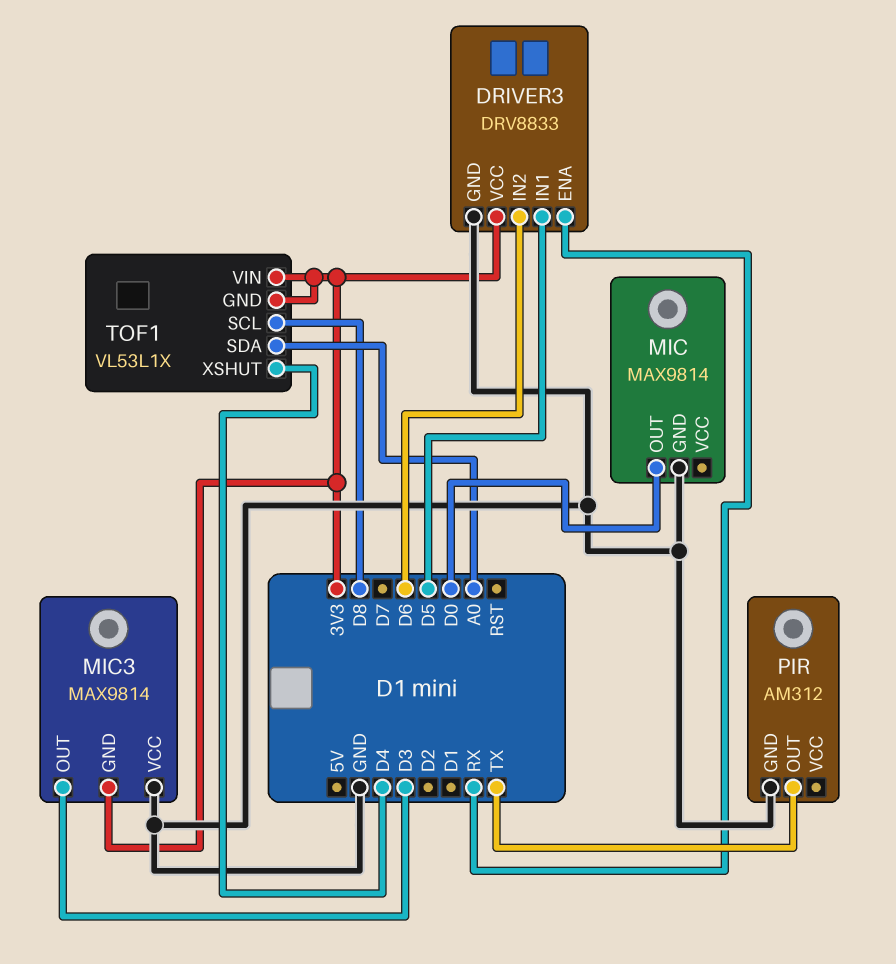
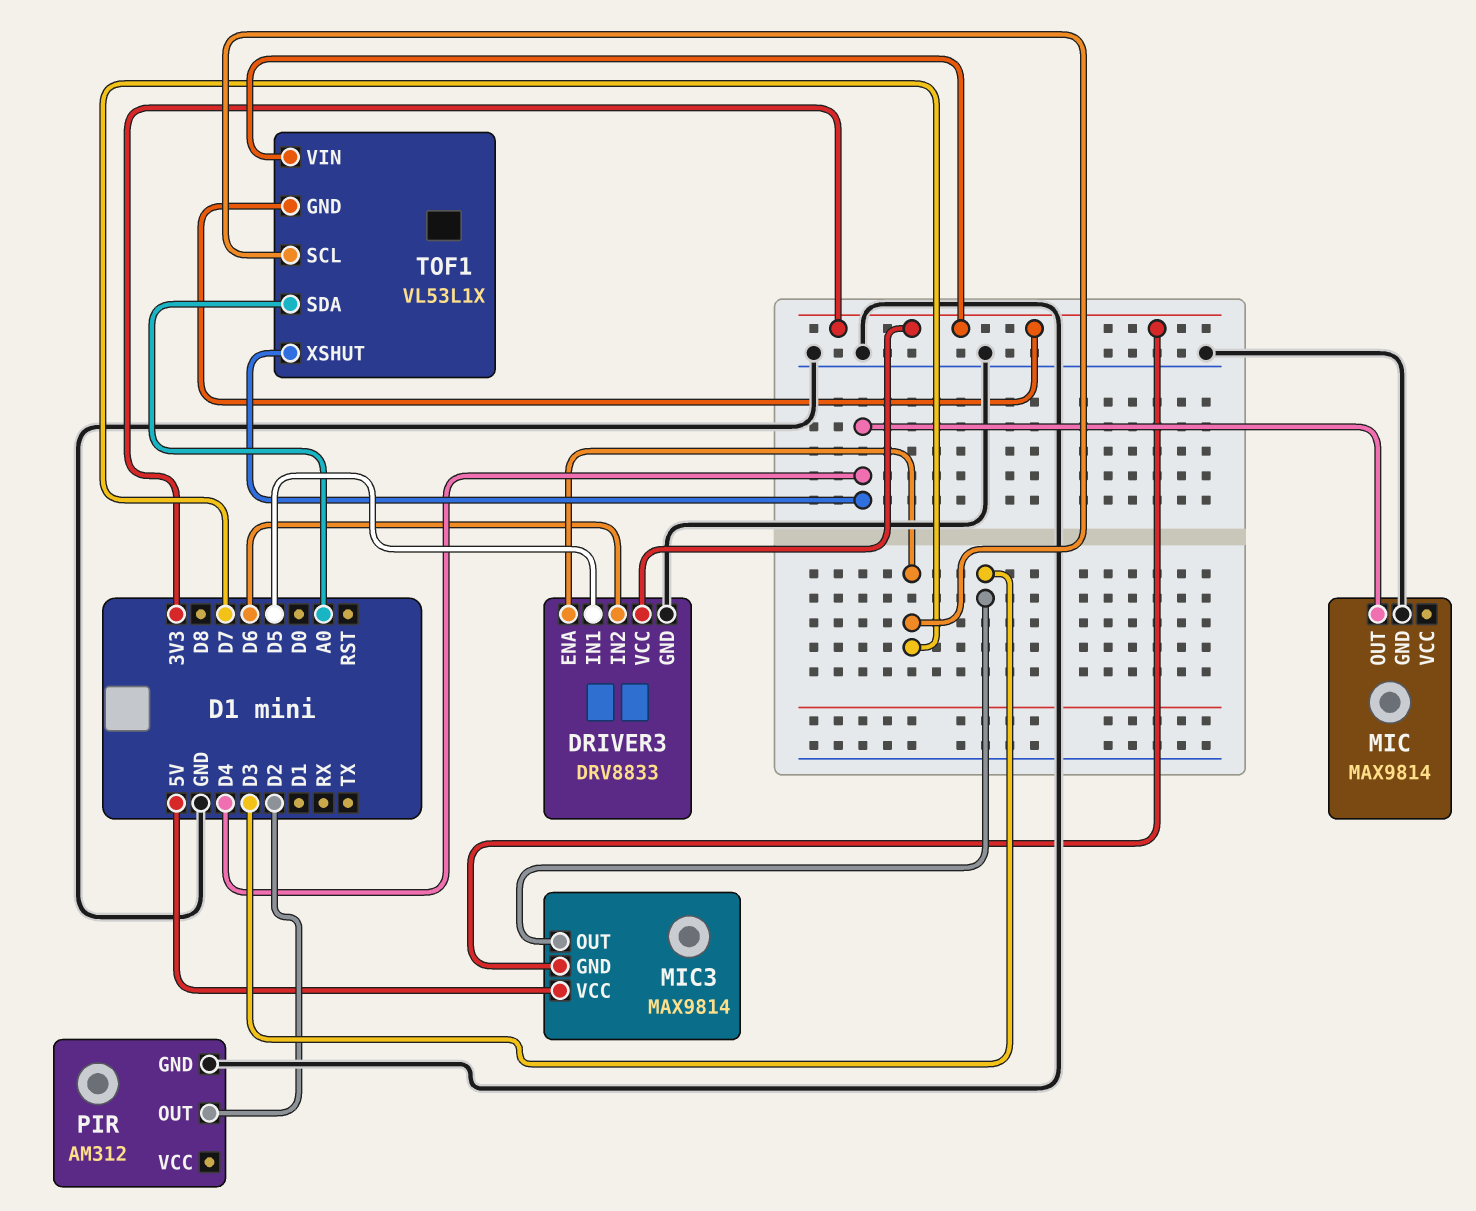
DRIVER3 pin ENA: RX -> D7
MIC pin OUT: D0 -> D4
MIC3 pin VCC: GND -> 5V
PIR pin OUT: TX -> D2
TOF1 pin SCL: D8 -> D7

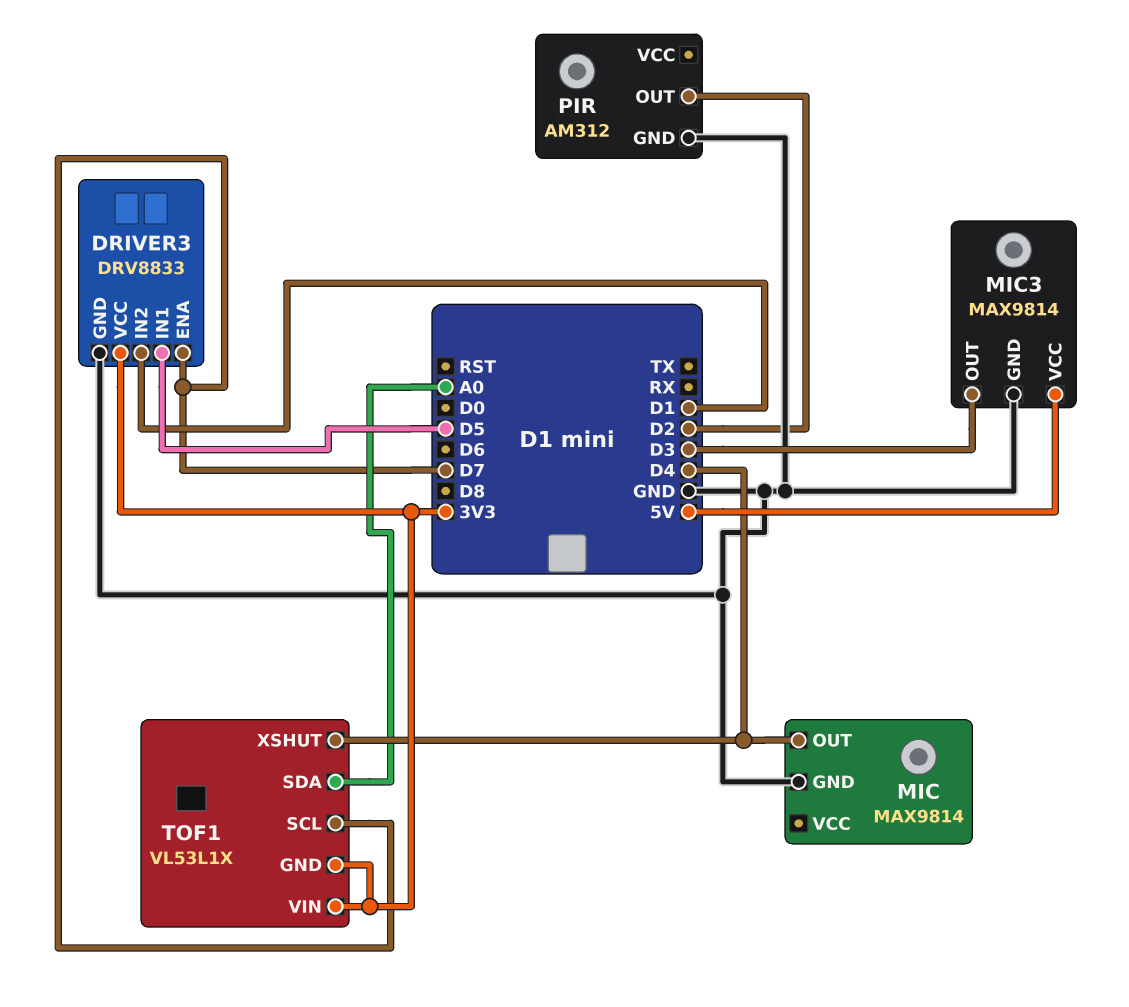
DRIVER3 pin IN2: D6 -> D1
MIC3 pin GND: 3V3 -> GND

